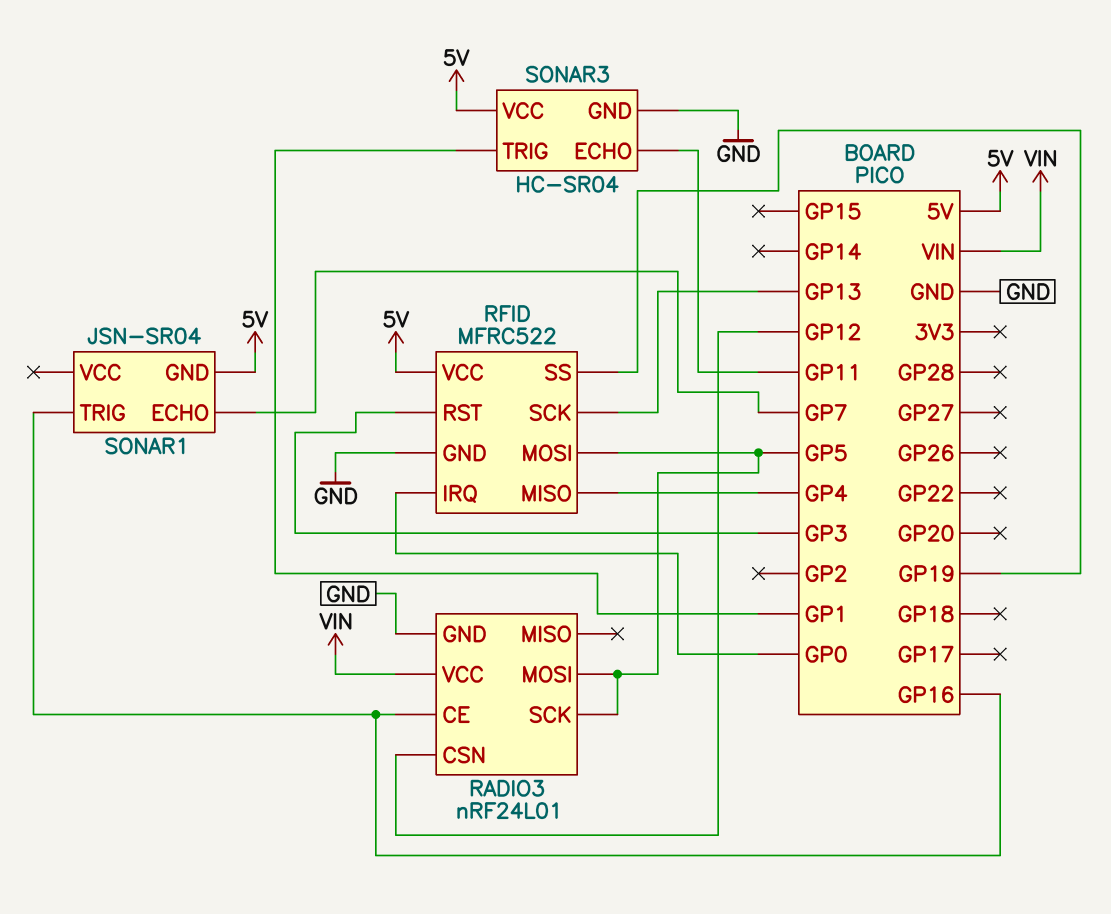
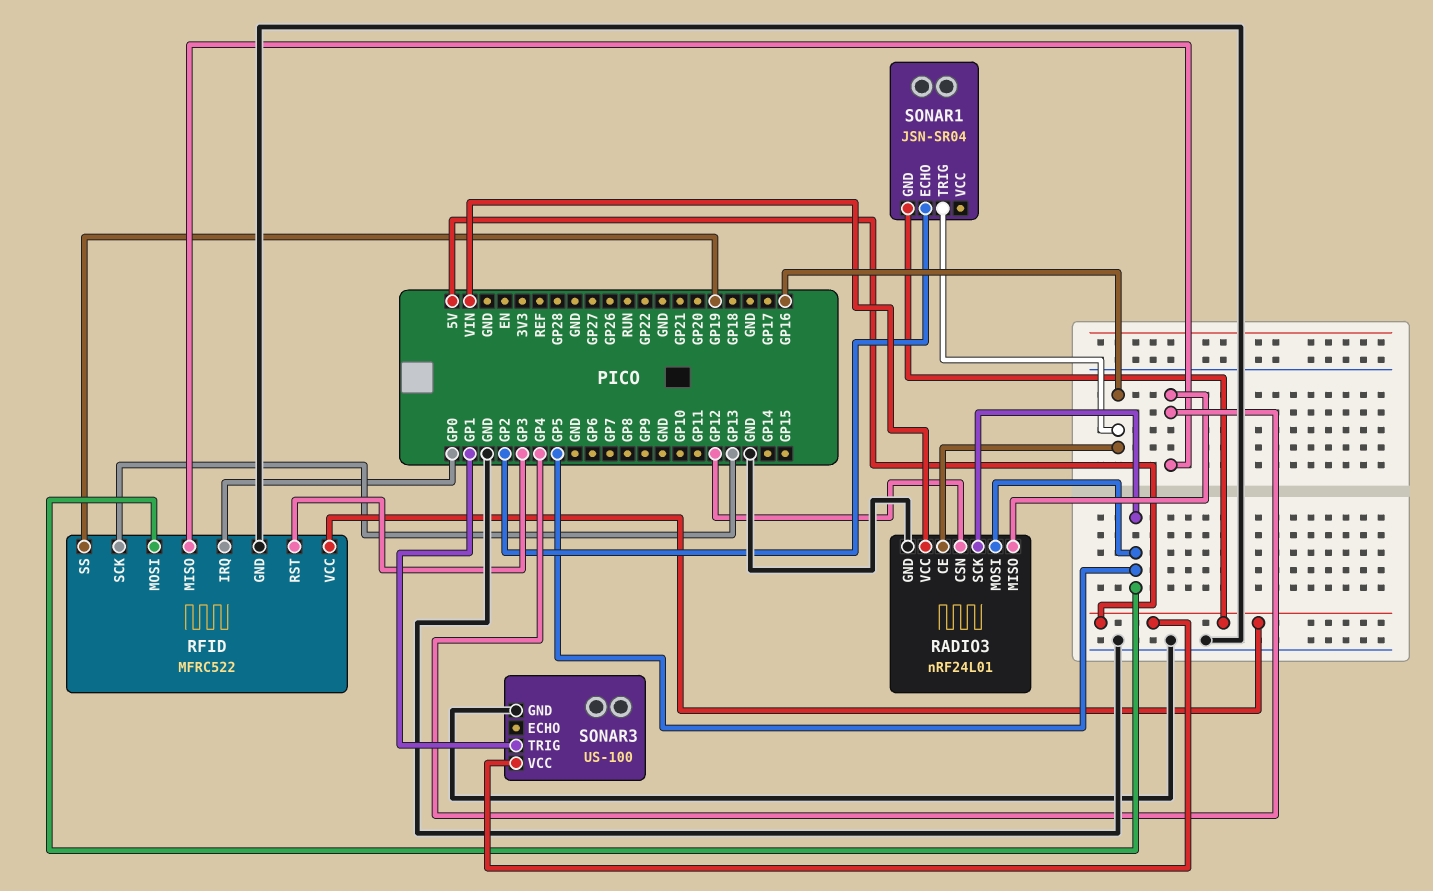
RADIO3 pin MISO: none -> GP4
SONAR1 pin ECHO: GP7 -> GP2
SONAR3: HC-SR04 -> US-100
SONAR3 pin ECHO: GP11 -> none

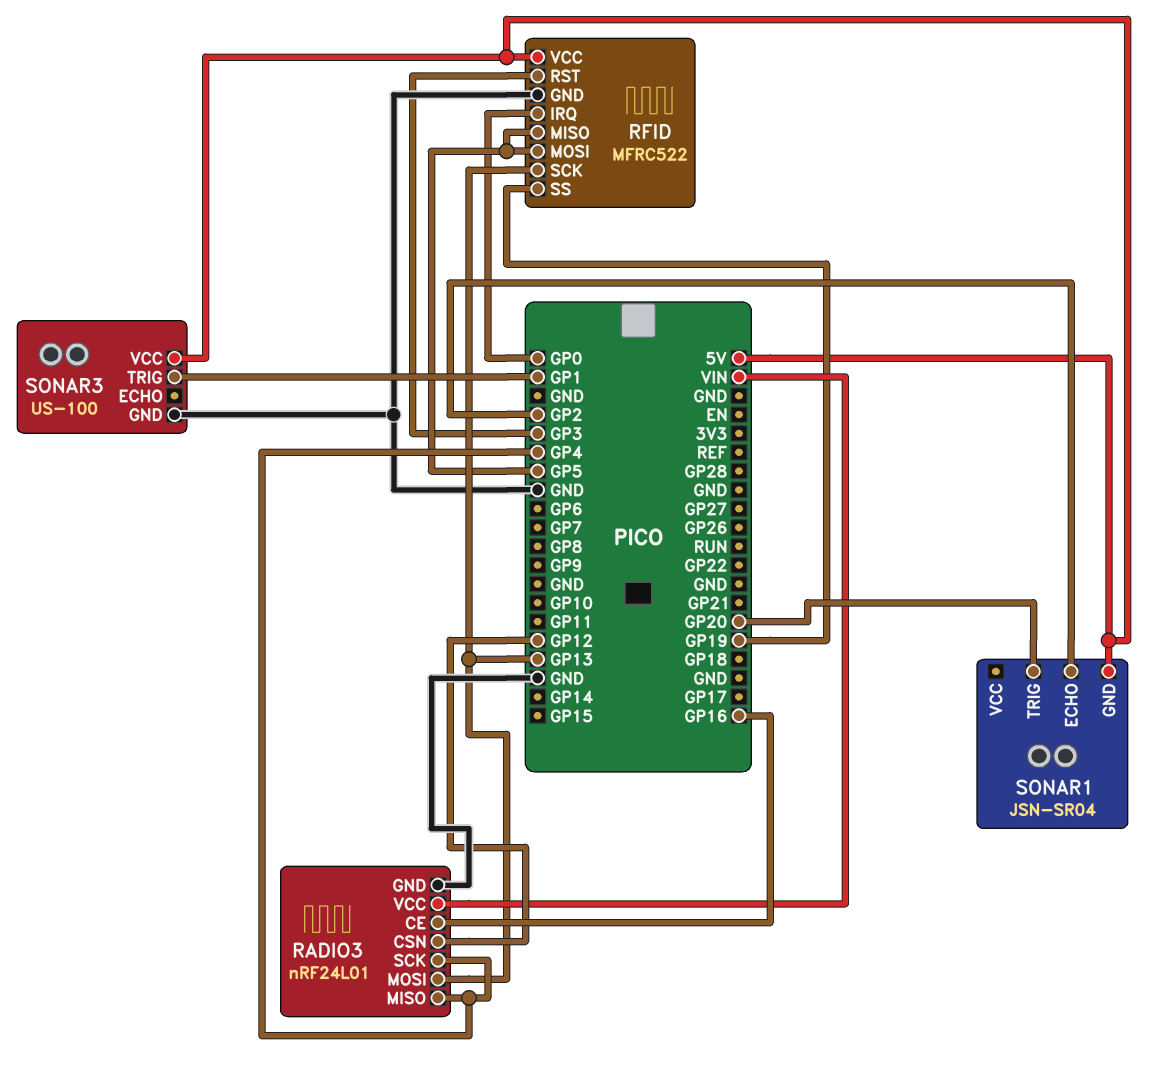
RADIO3 pin MOSI: GP5 -> GP13
RADIO3 pin SCK: GP5 -> GP4
RFID pin MISO: GP4 -> GP5
SONAR1 pin TRIG: GP16 -> GP20

